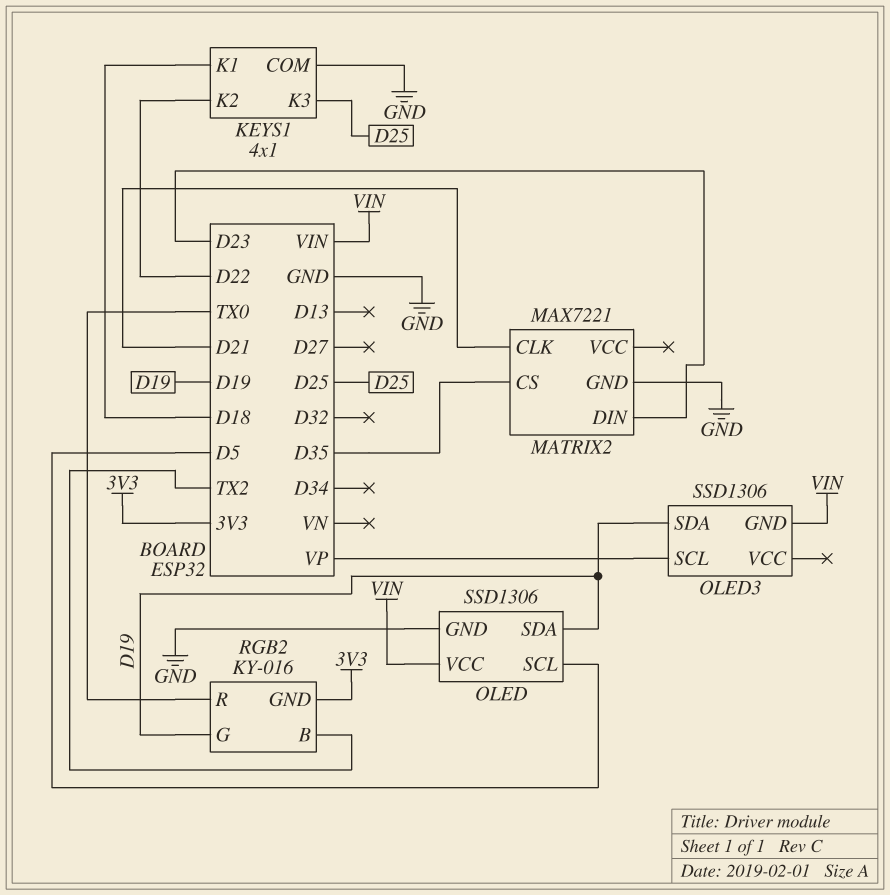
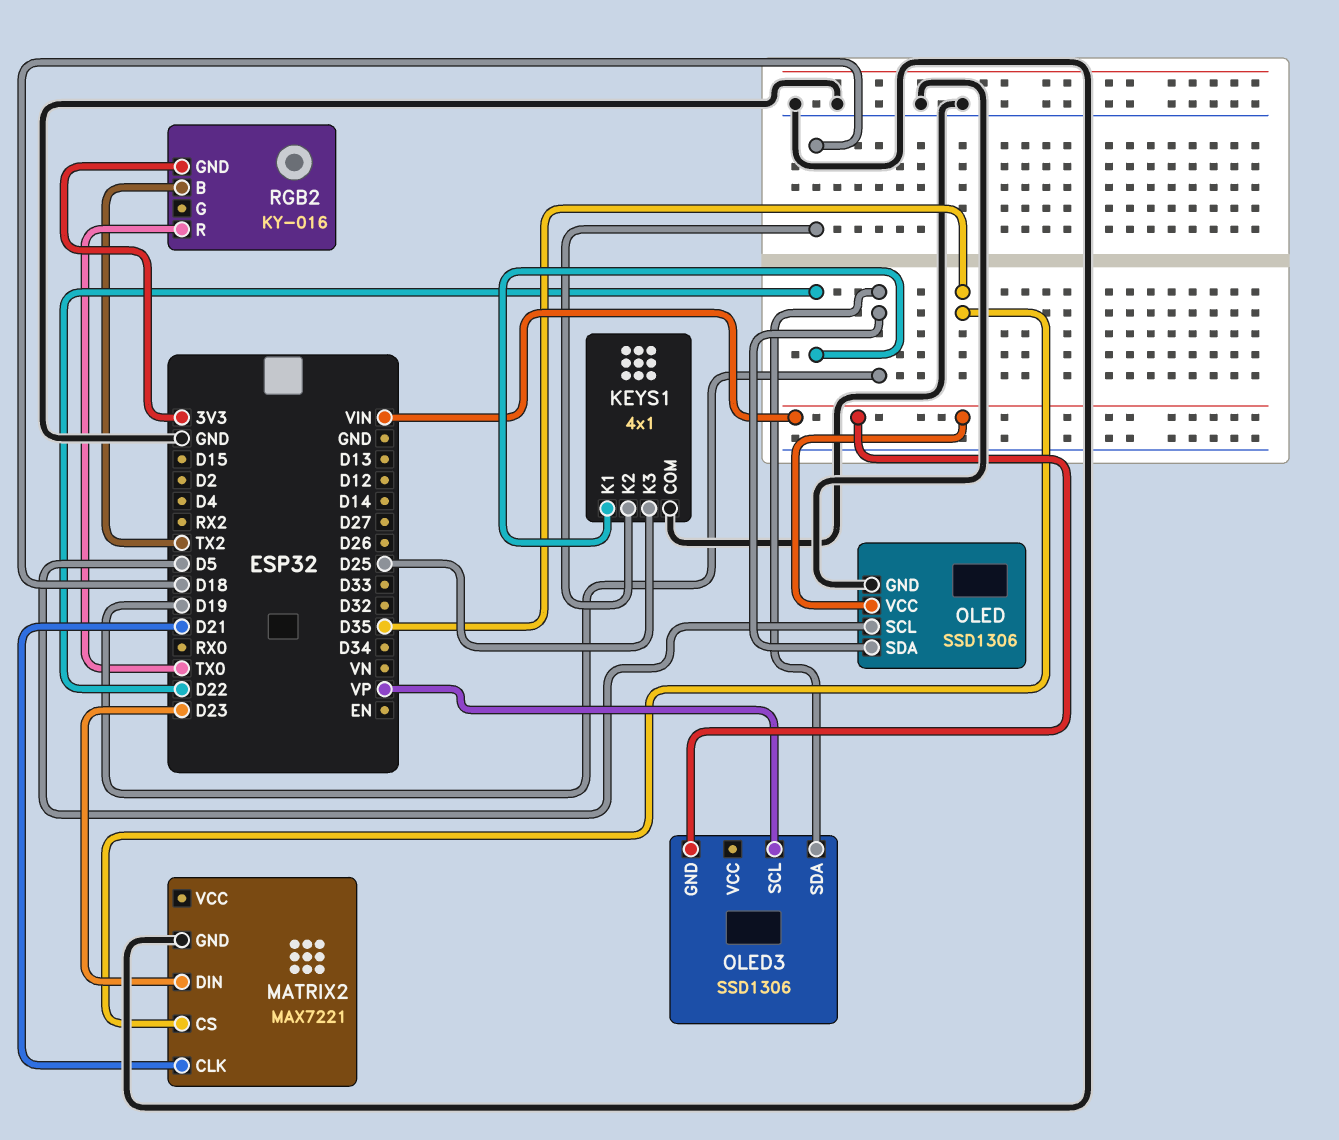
KEYS1 pin K1: D18 -> D22
KEYS1 pin K2: D22 -> D18
RGB2 pin G: D19 -> none

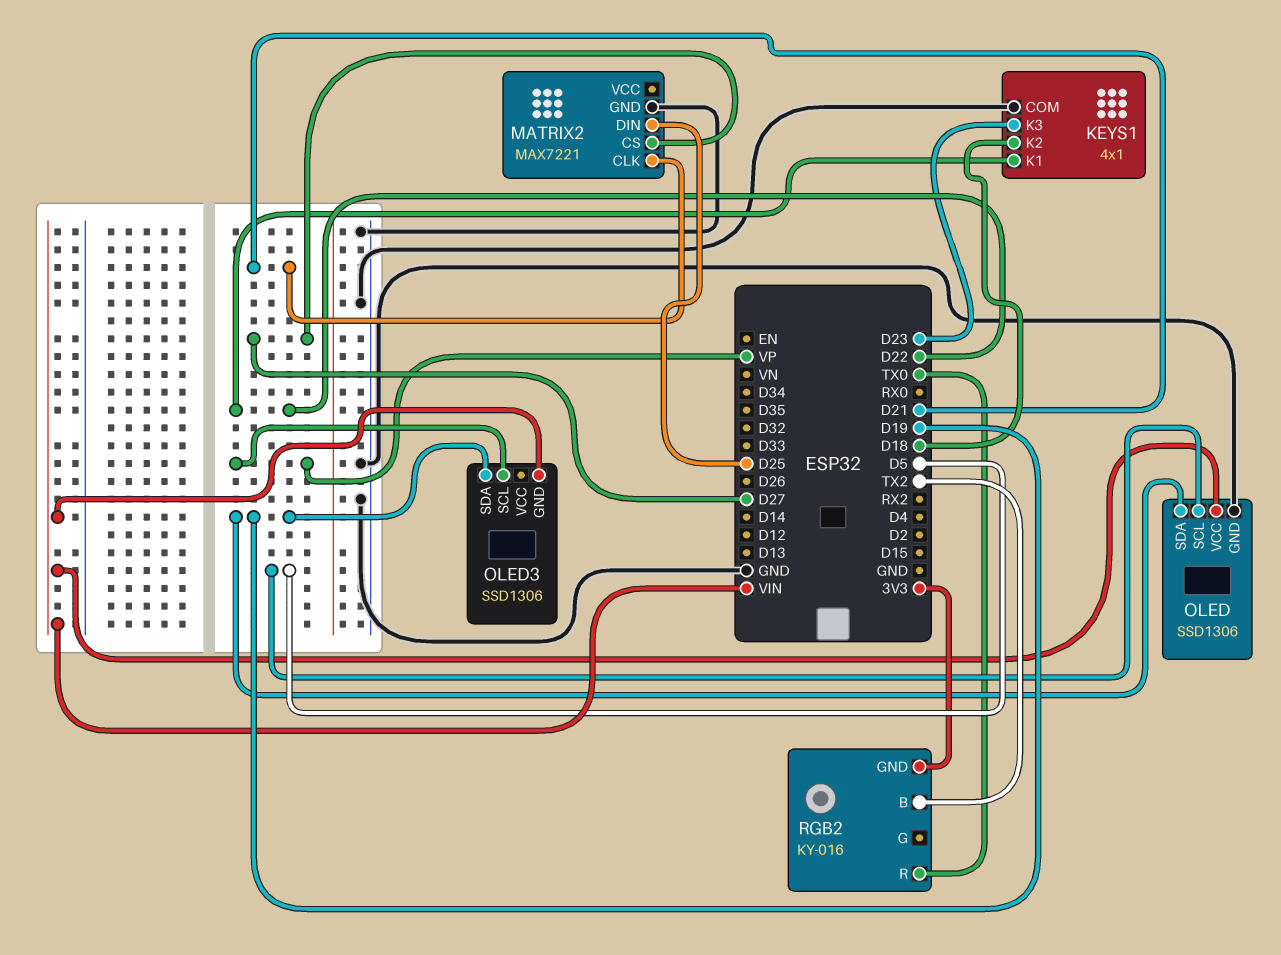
KEYS1 pin K3: D25 -> D23
MATRIX2 pin CS: D35 -> D27
MATRIX2 pin DIN: D23 -> D25

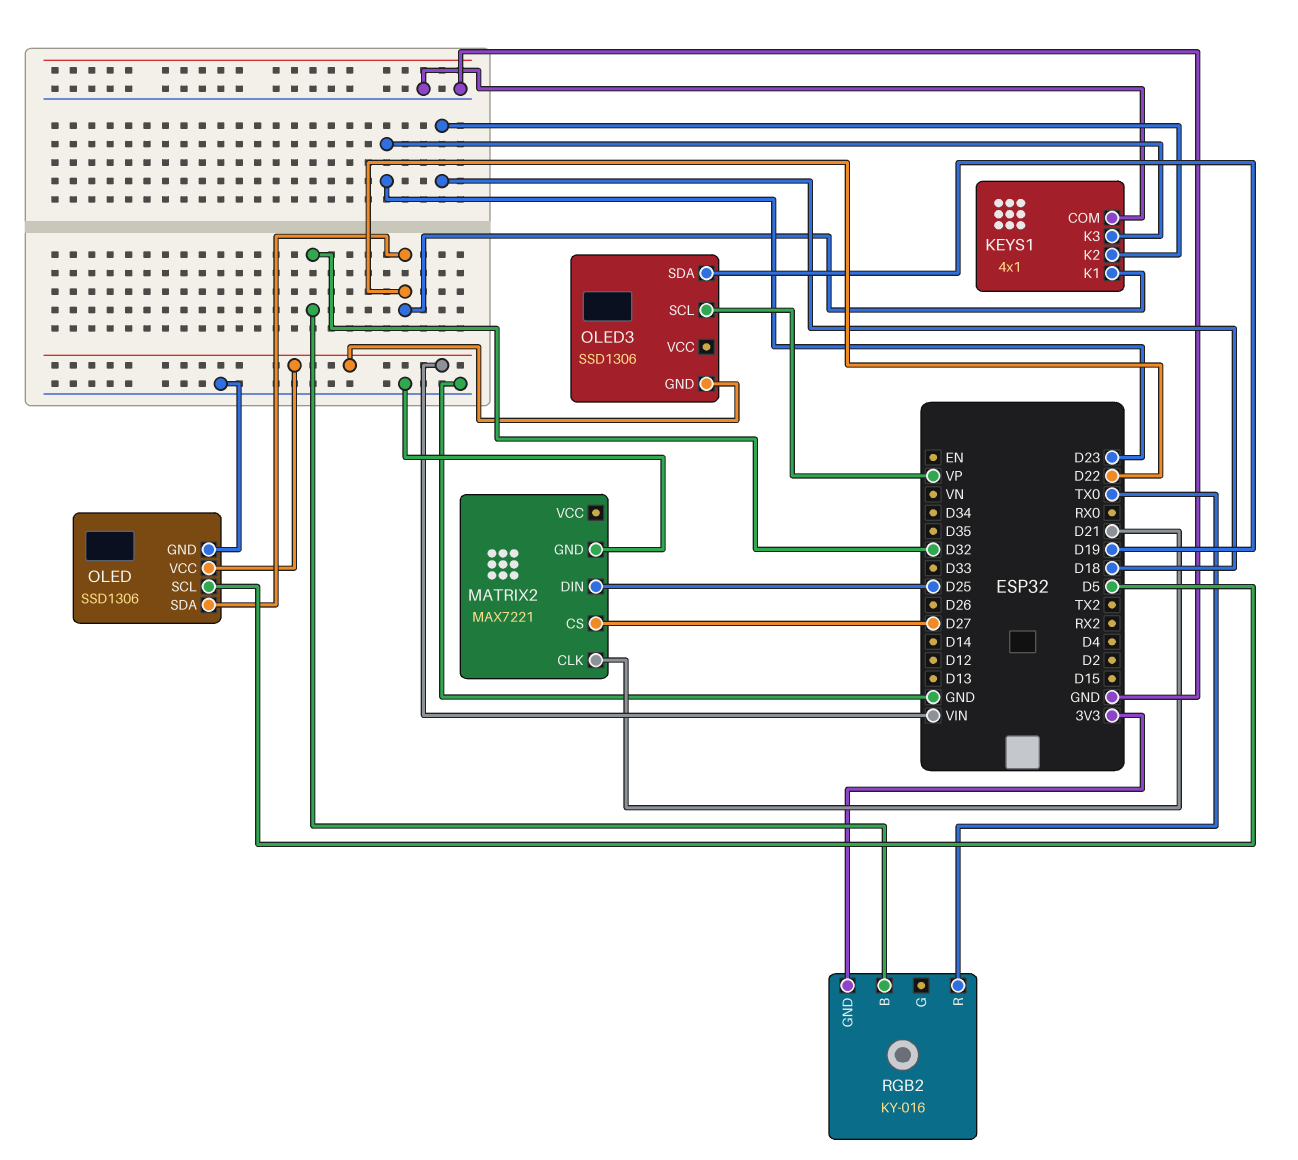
OLED pin SDA: D19 -> D22
RGB2 pin B: TX2 -> D32

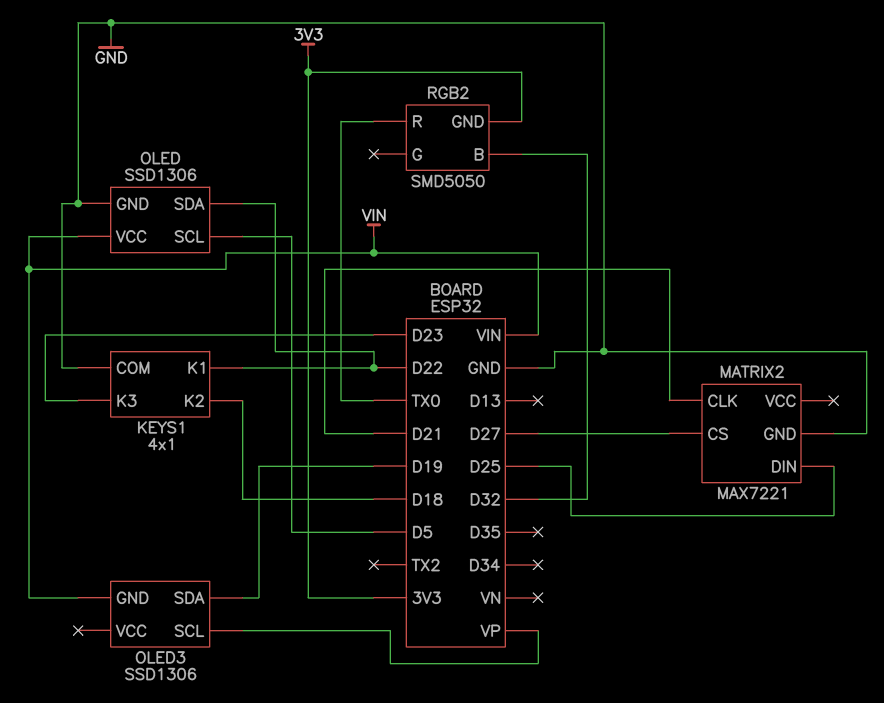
RGB2: KY-016 -> SMD5050

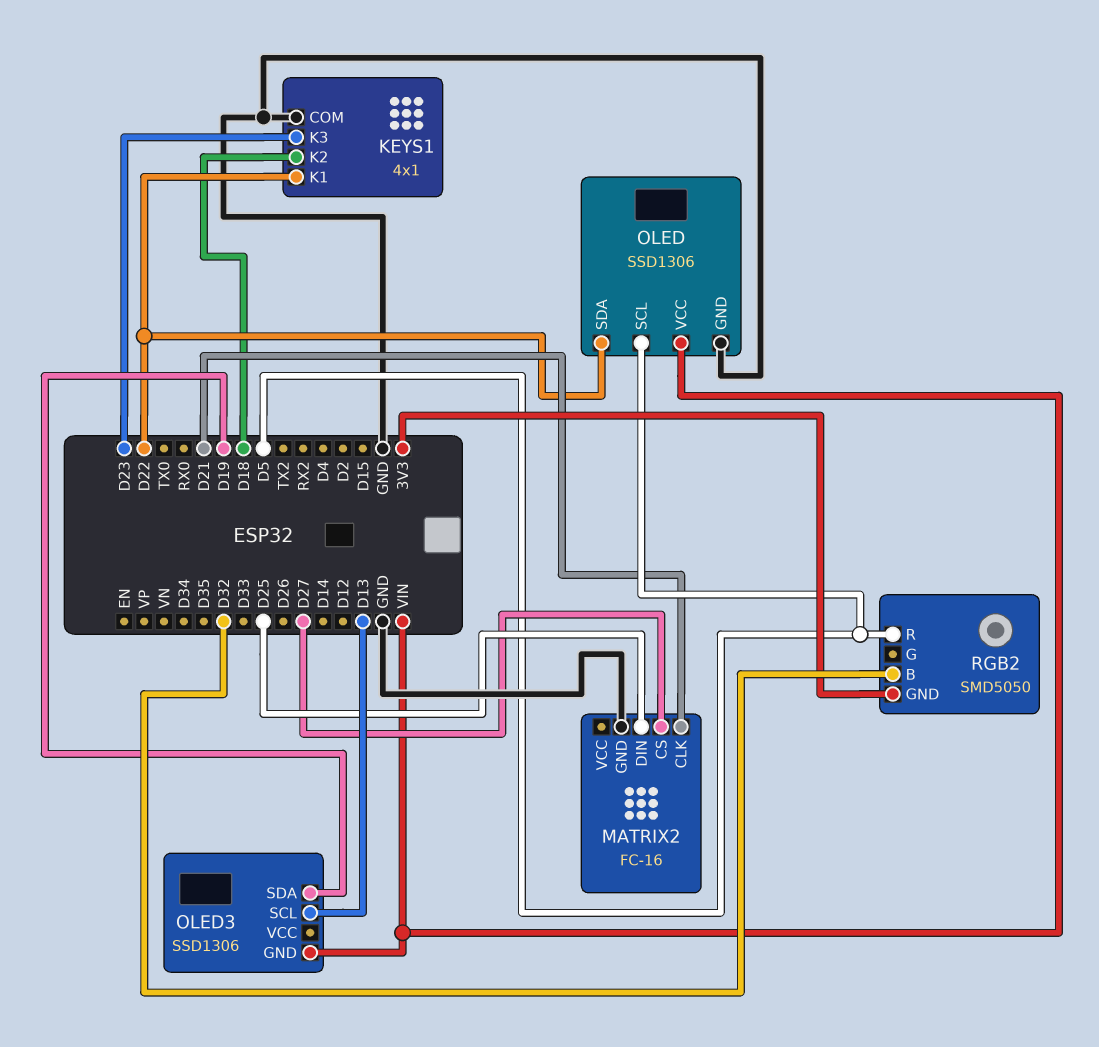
MATRIX2: MAX7221 -> FC-16
OLED3 pin SCL: VP -> D13
RGB2 pin R: TX0 -> D5

